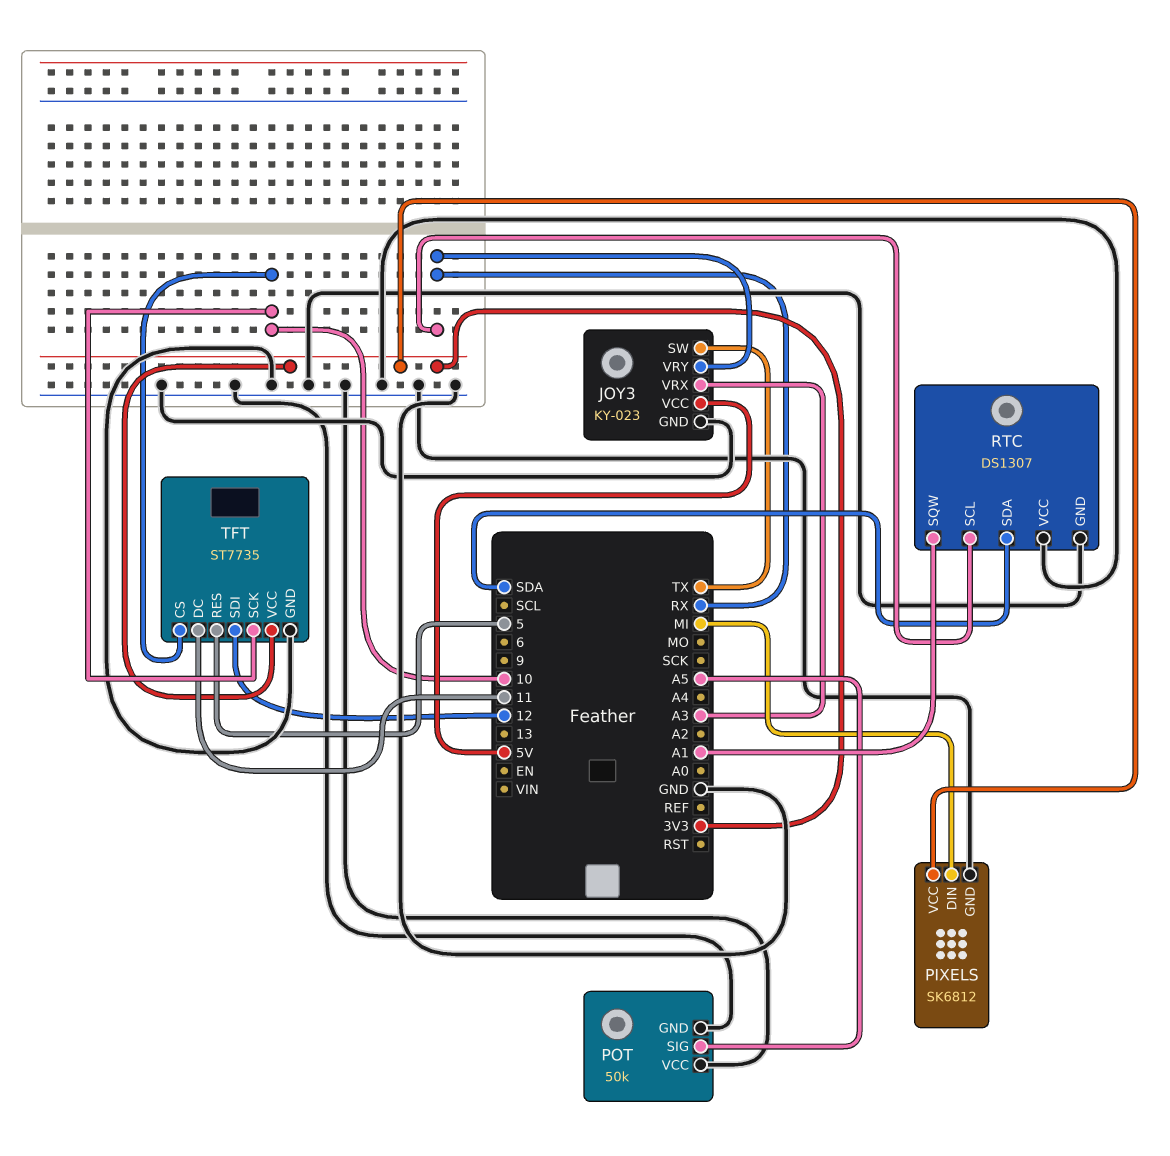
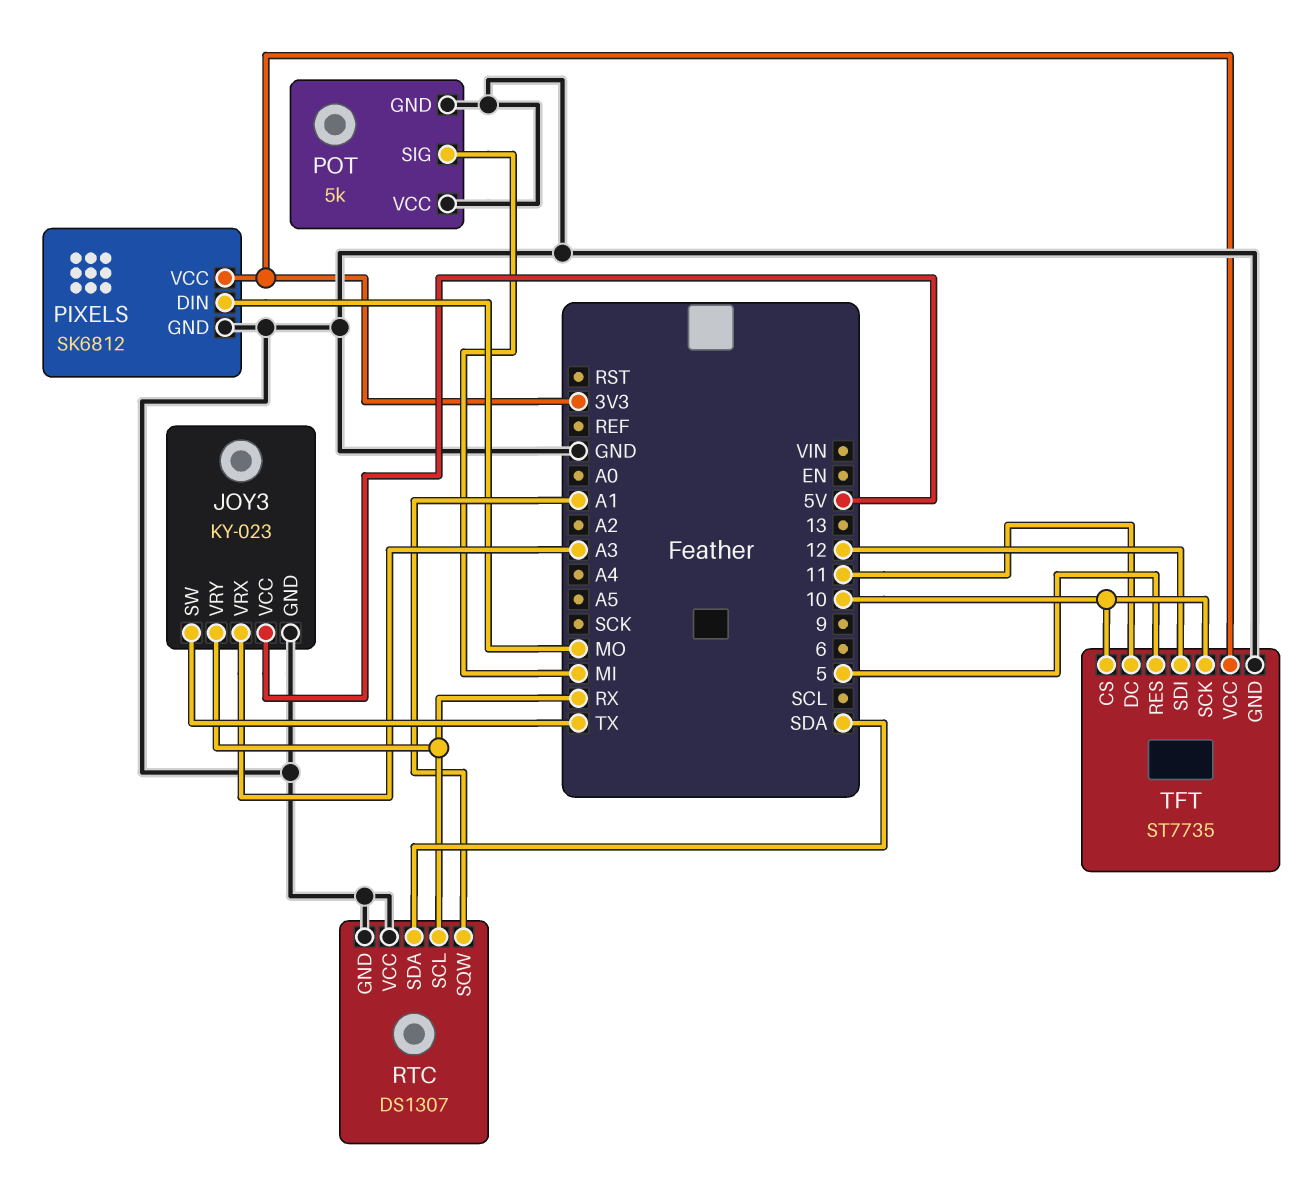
PIXELS pin DIN: MI -> MO
POT: 50k -> 5k
POT pin SIG: A5 -> MI

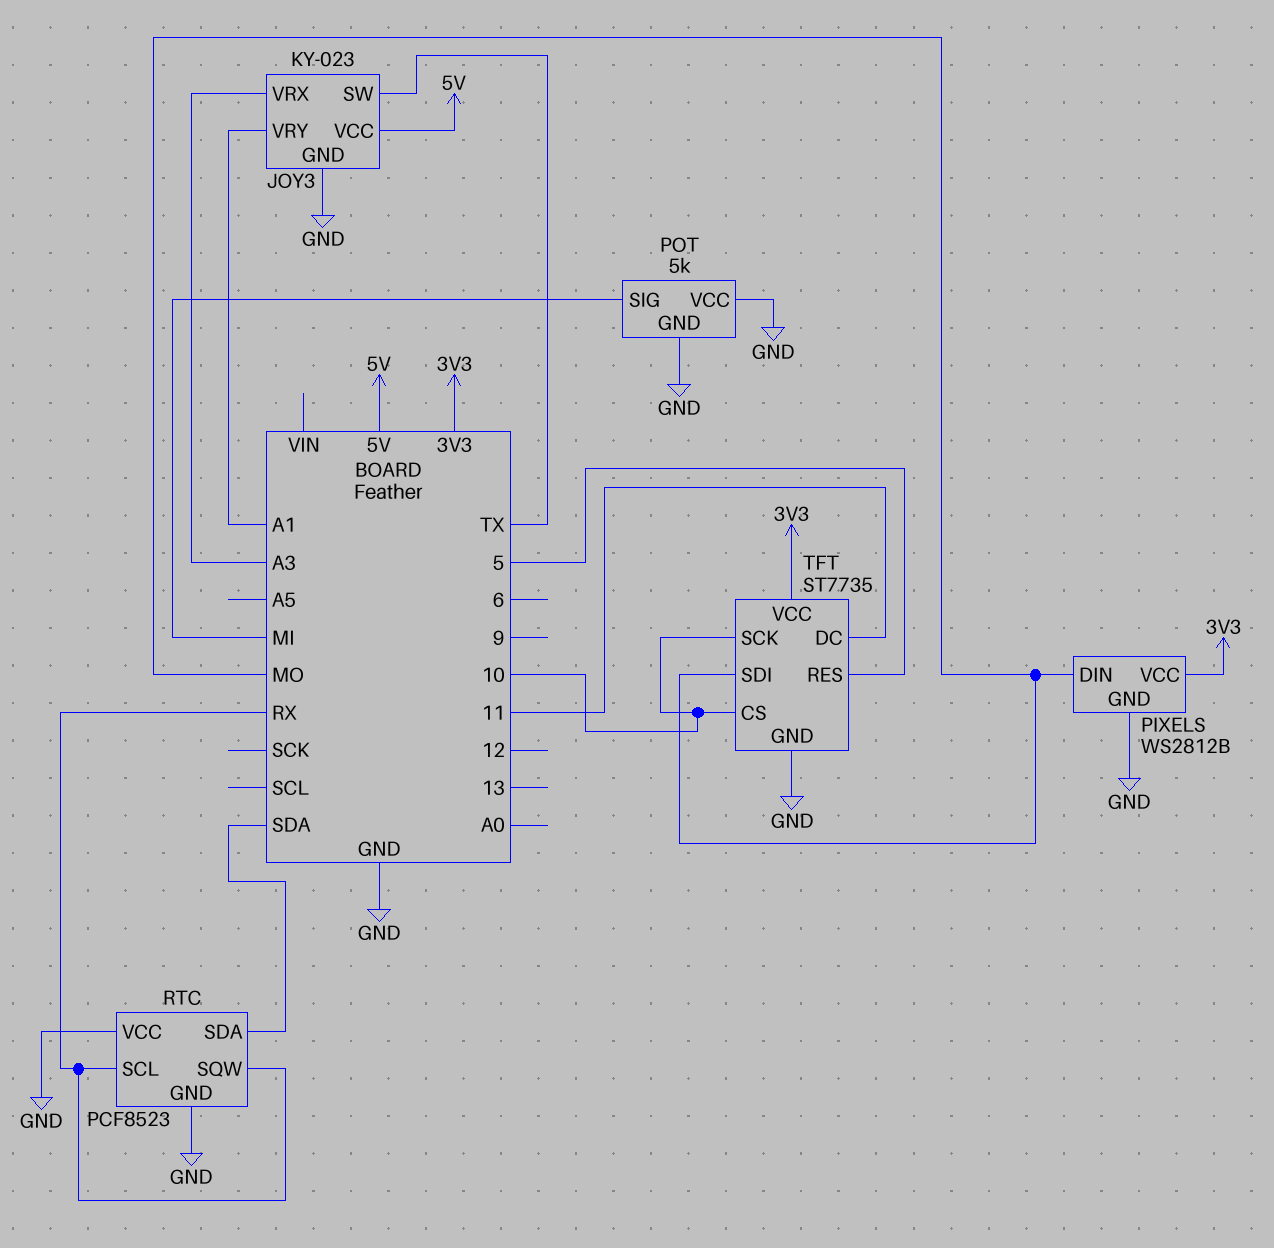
JOY3 pin VRY: RX -> A1
PIXELS: SK6812 -> WS2812B
RTC: DS1307 -> PCF8523
RTC pin SQW: A1 -> RX
TFT pin SDI: 12 -> MO

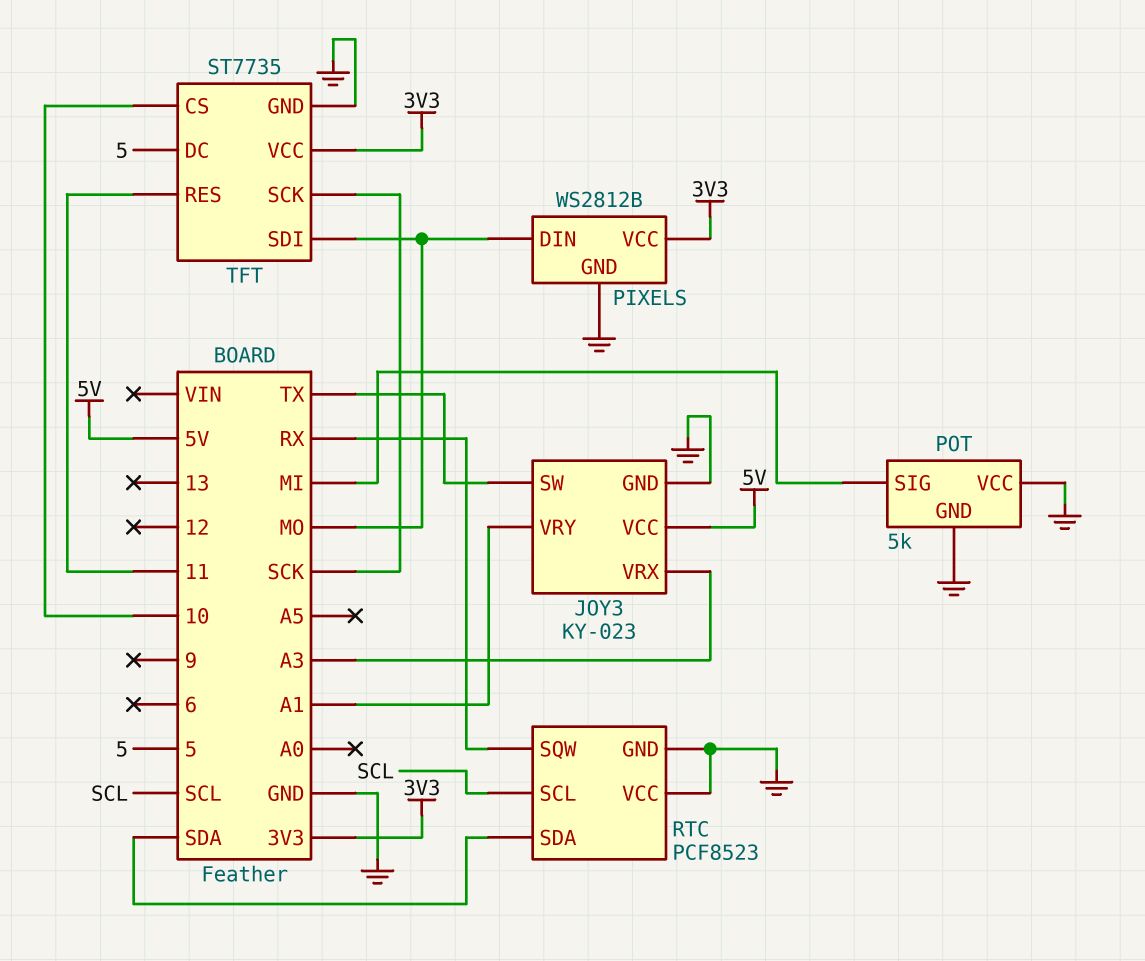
RTC pin SCL: RX -> SCL
TFT pin DC: 11 -> 5
TFT pin RES: 5 -> 11
TFT pin SCK: 10 -> SCK

